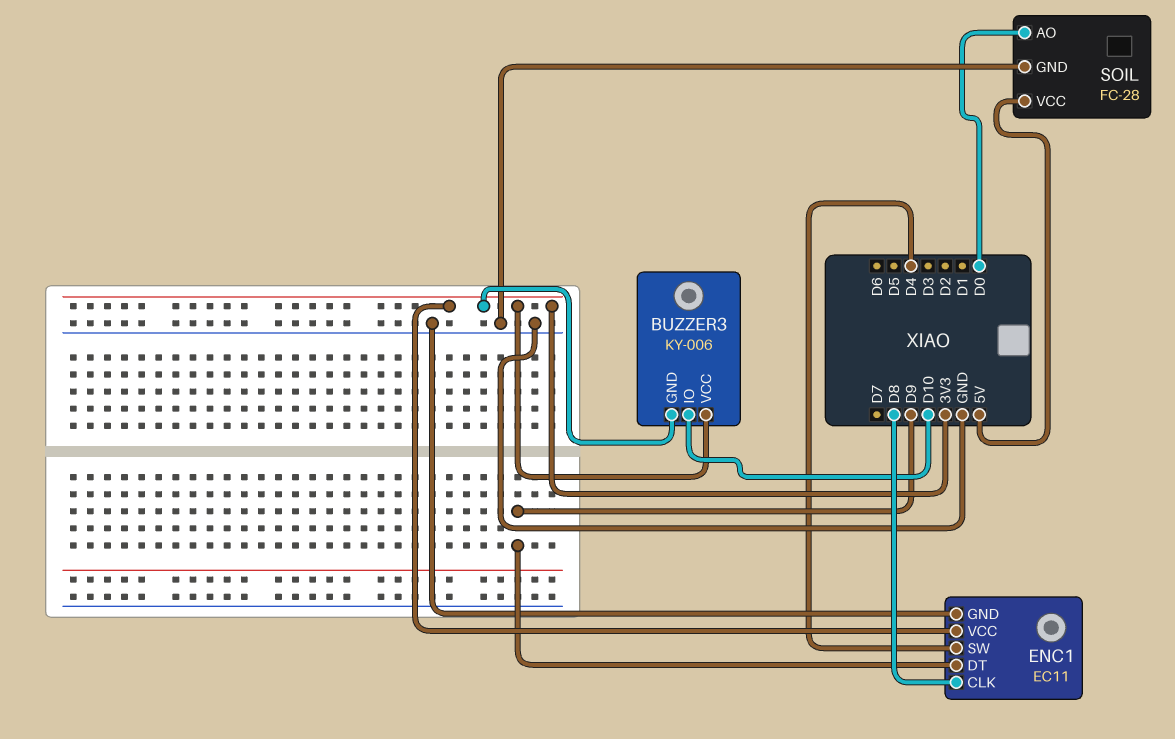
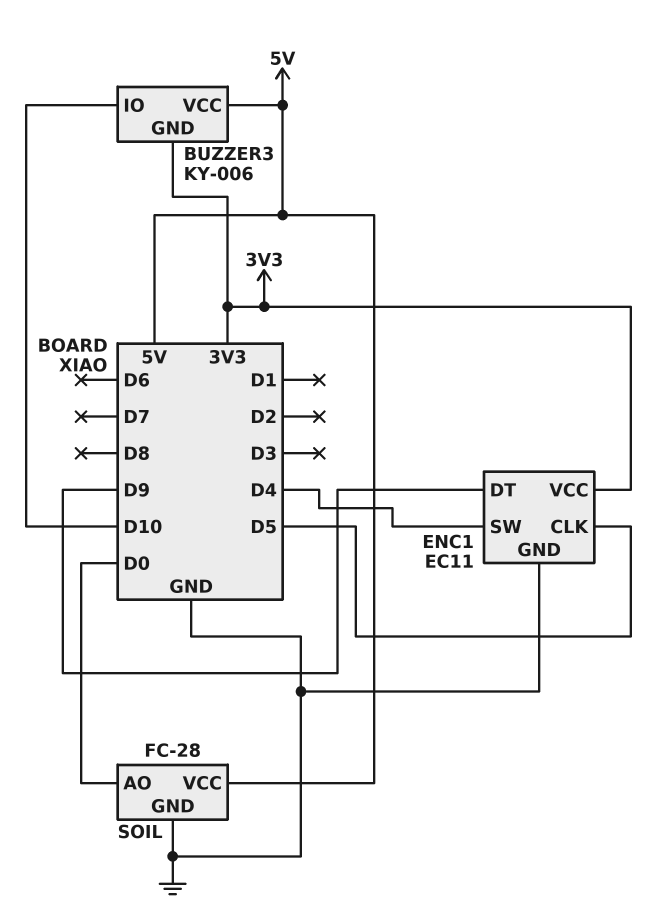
BUZZER3 pin VCC: 3V3 -> 5V
ENC1 pin CLK: D8 -> D5

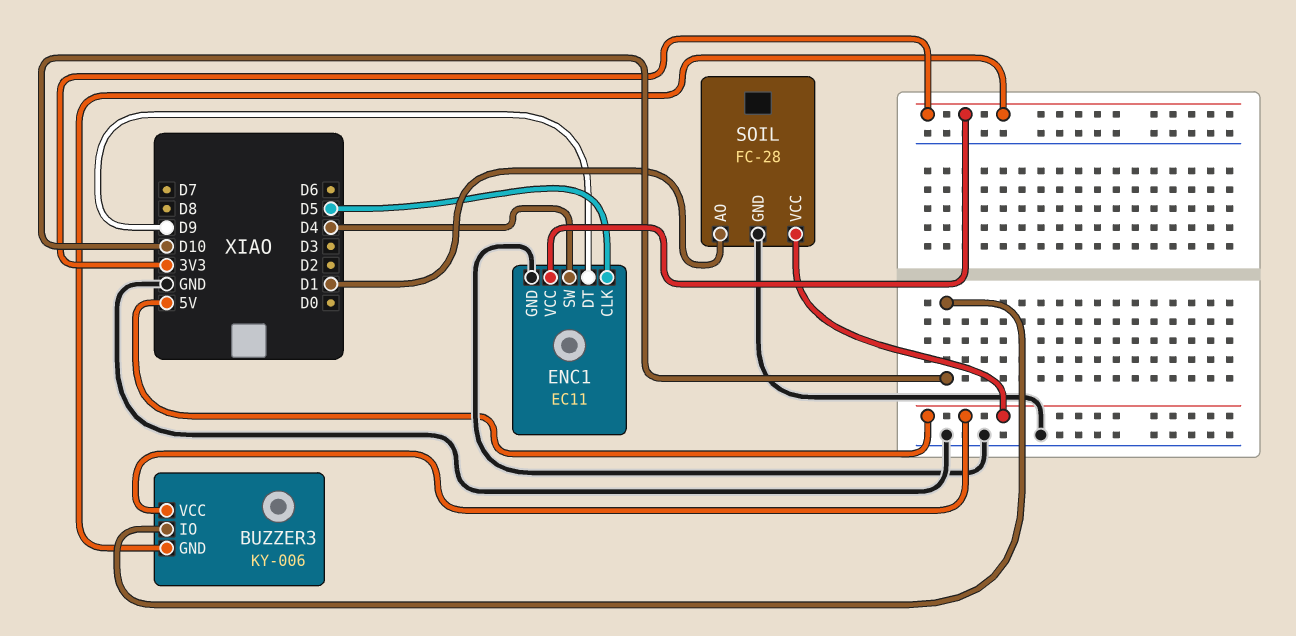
SOIL pin AO: D0 -> D1

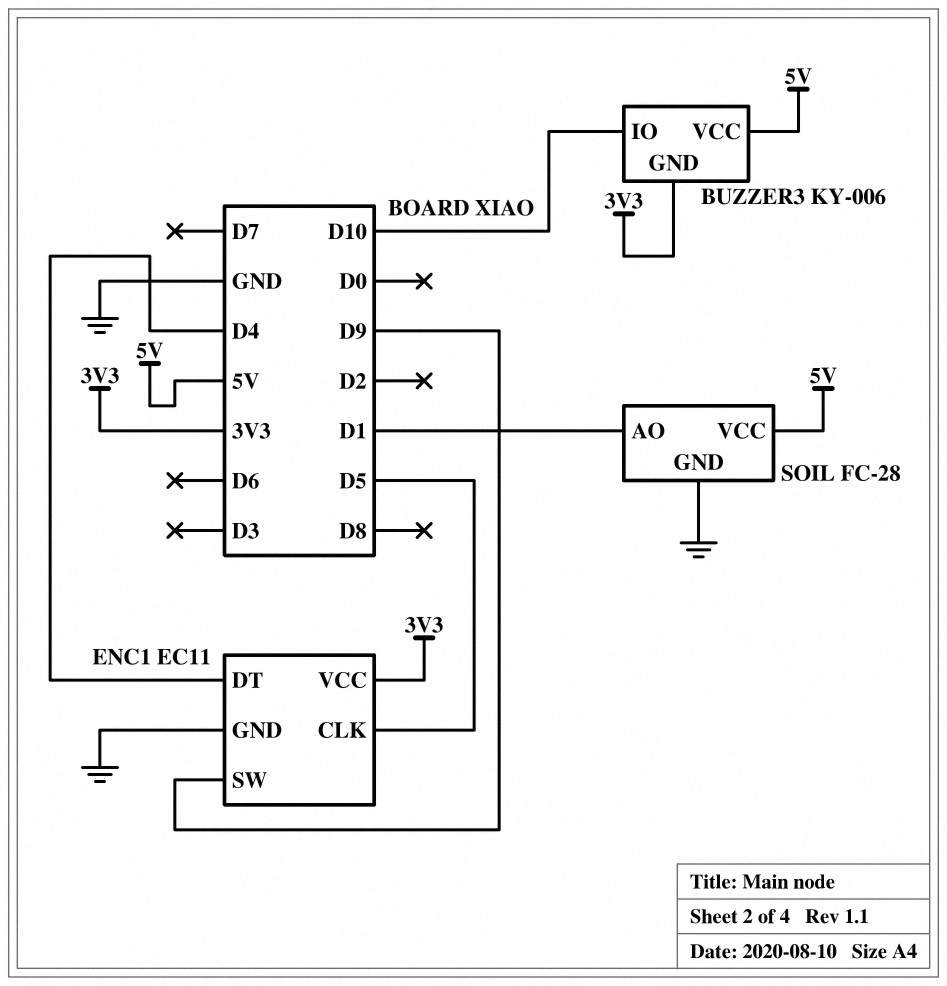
ENC1 pin DT: D9 -> D4
ENC1 pin SW: D4 -> D9

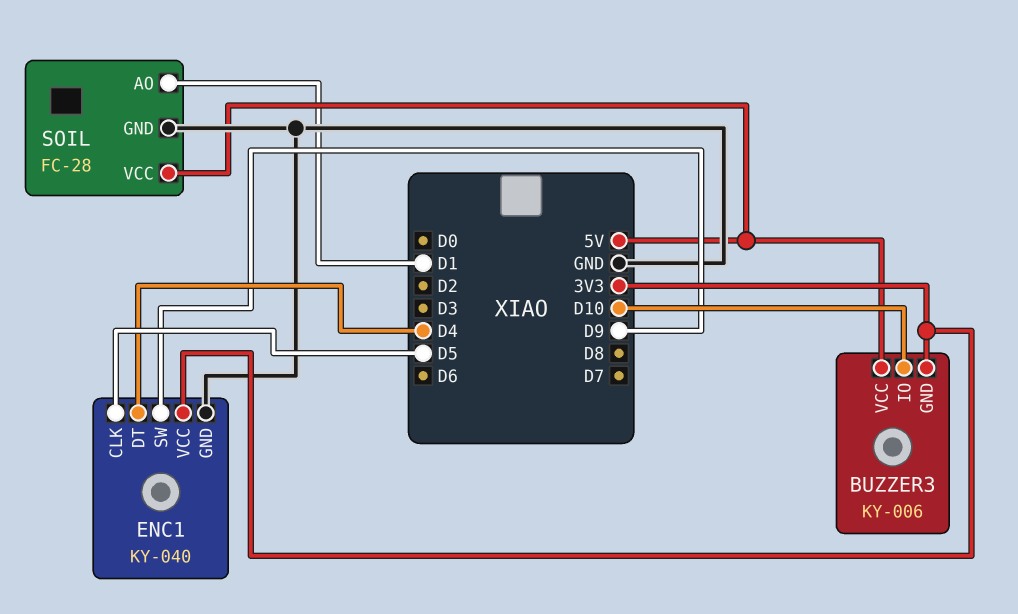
ENC1: EC11 -> KY-040

